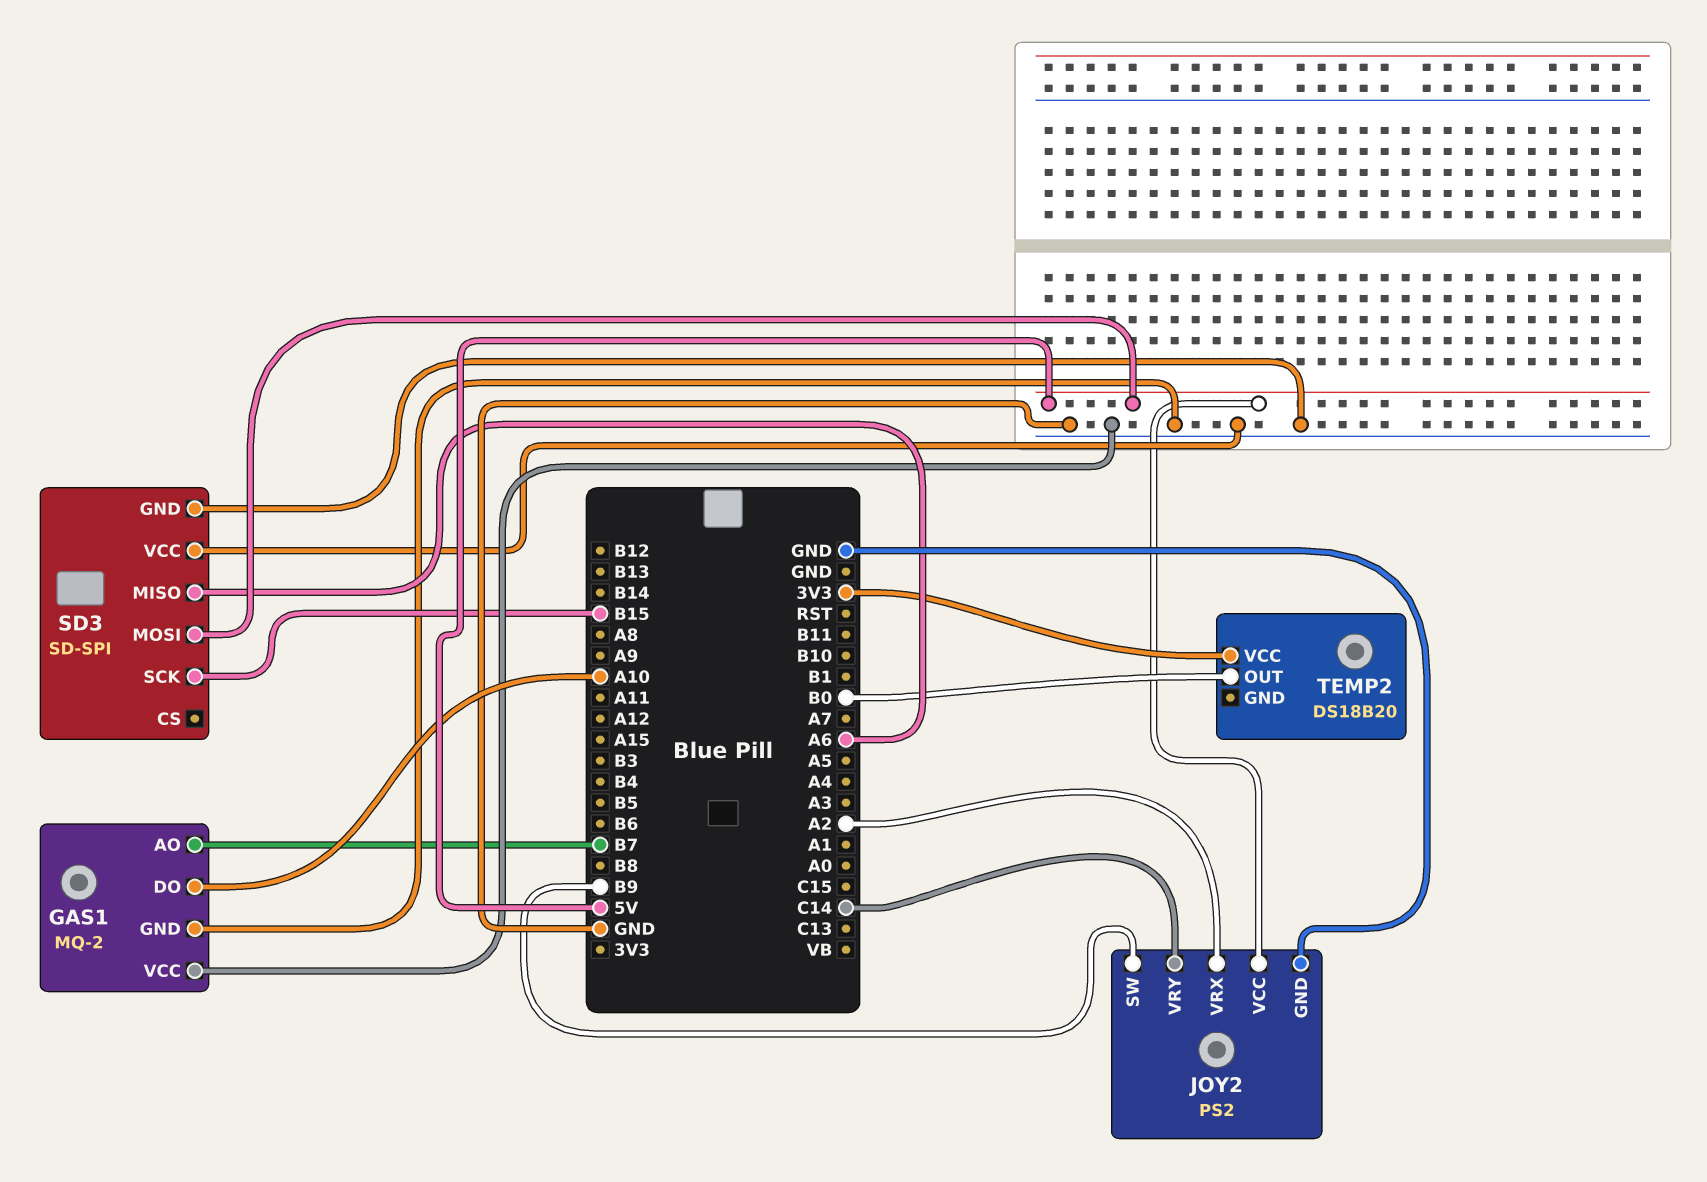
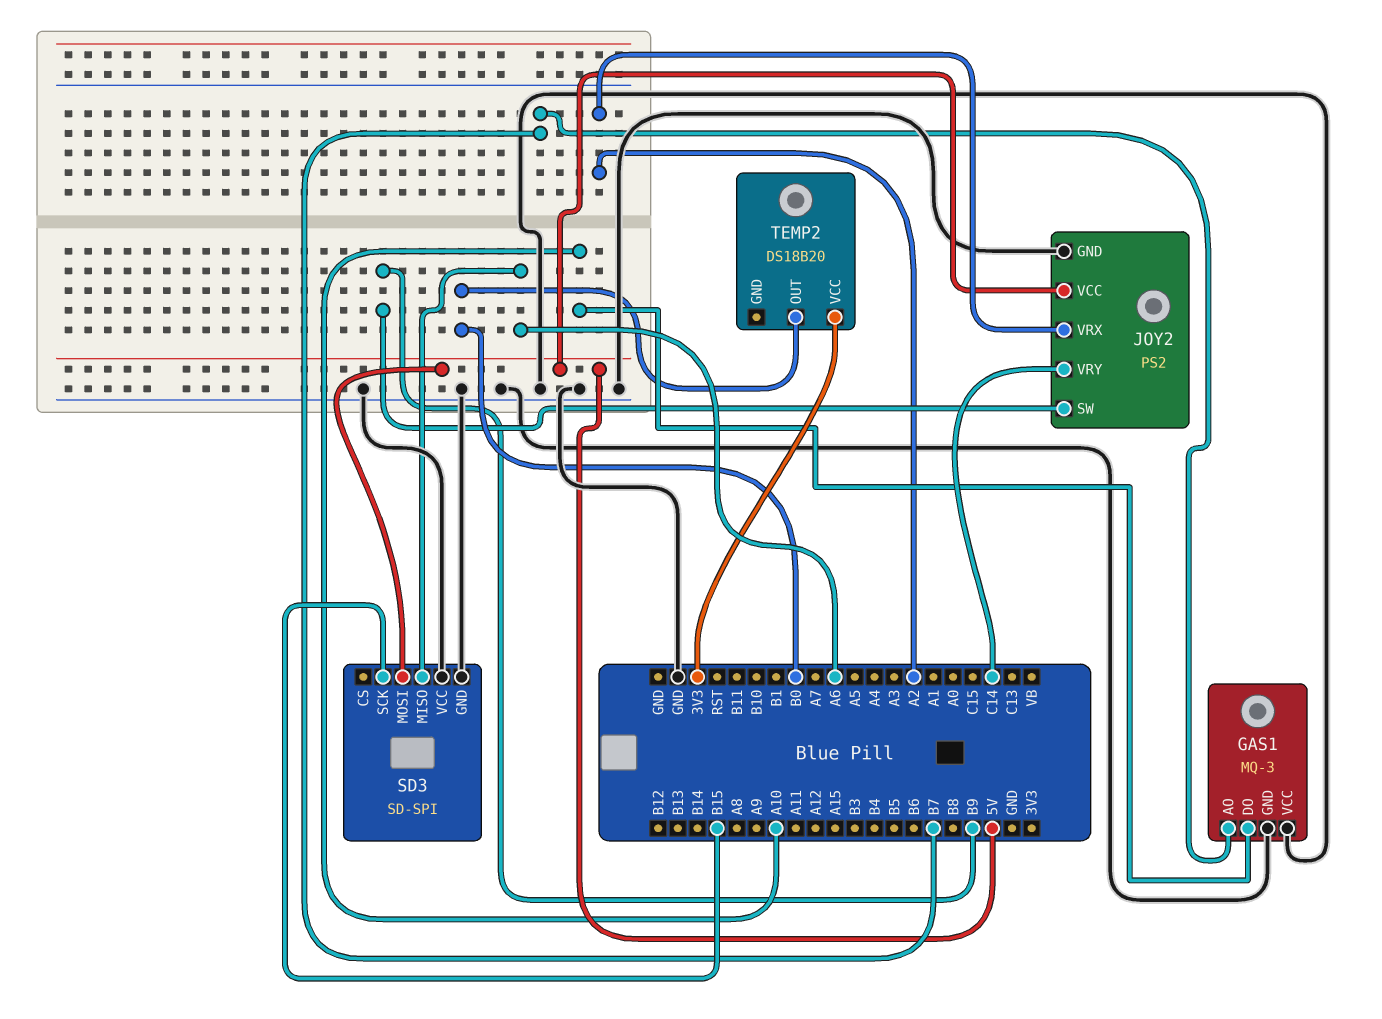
GAS1: MQ-2 -> MQ-3

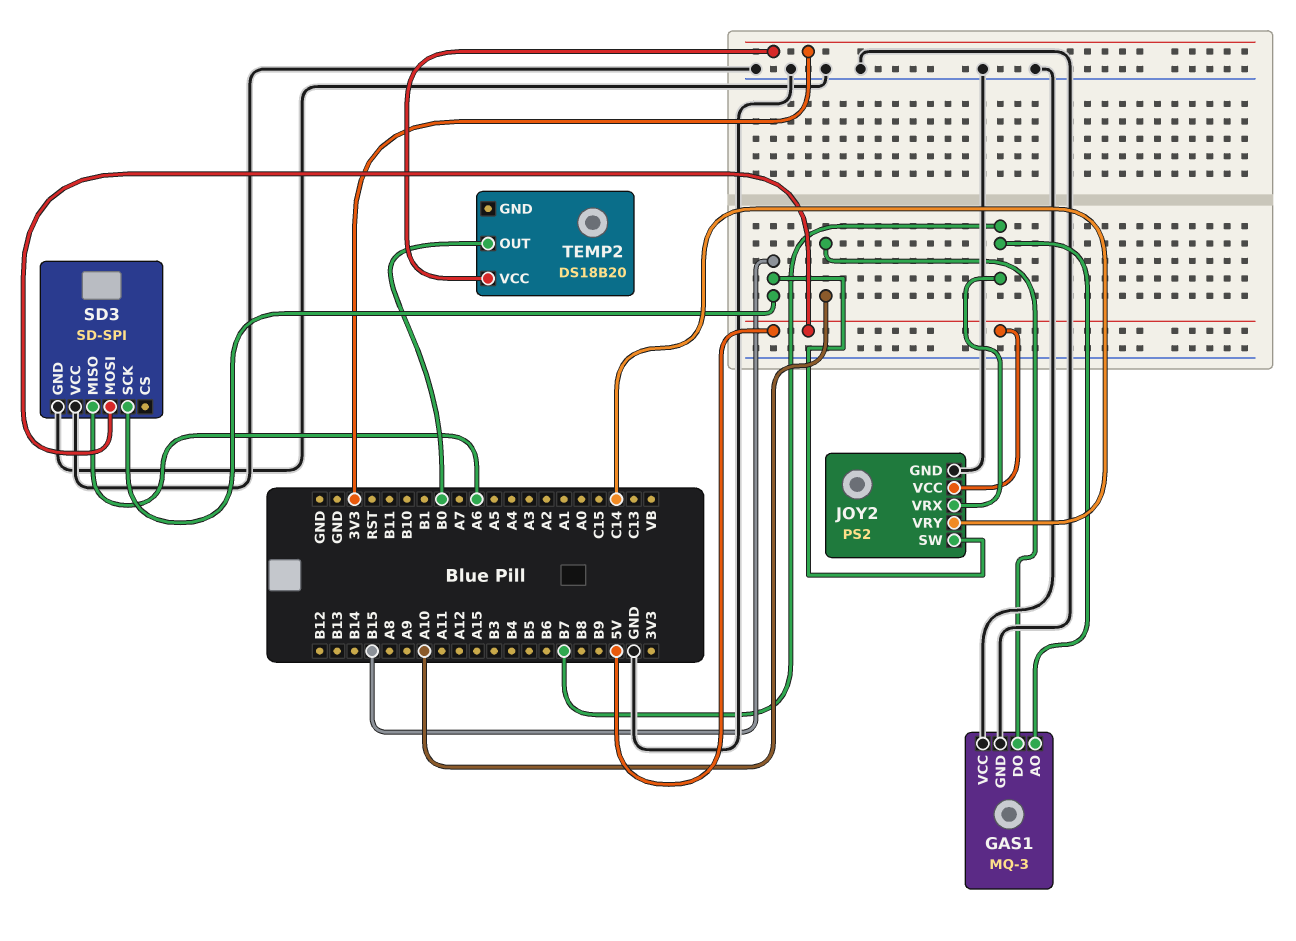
JOY2 pin SW: B9 -> B15
JOY2 pin VRX: A2 -> B7

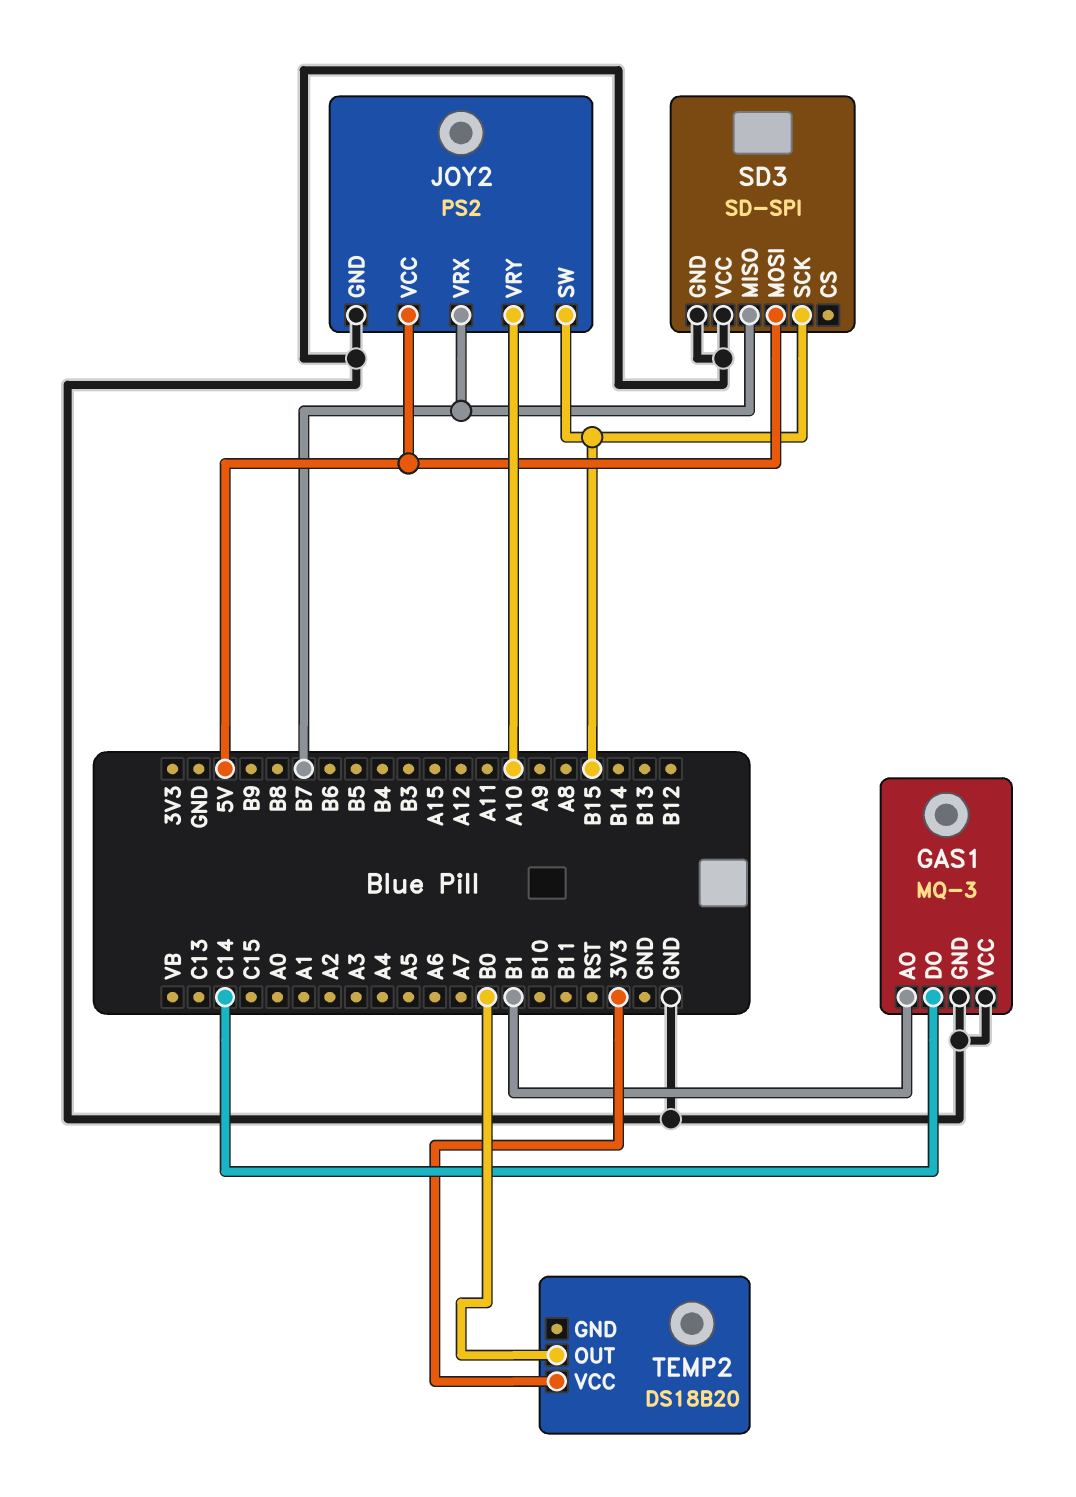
GAS1 pin AO: B7 -> B1
GAS1 pin DO: A10 -> C14
JOY2 pin VRY: C14 -> A10
SD3 pin MISO: A6 -> B7

